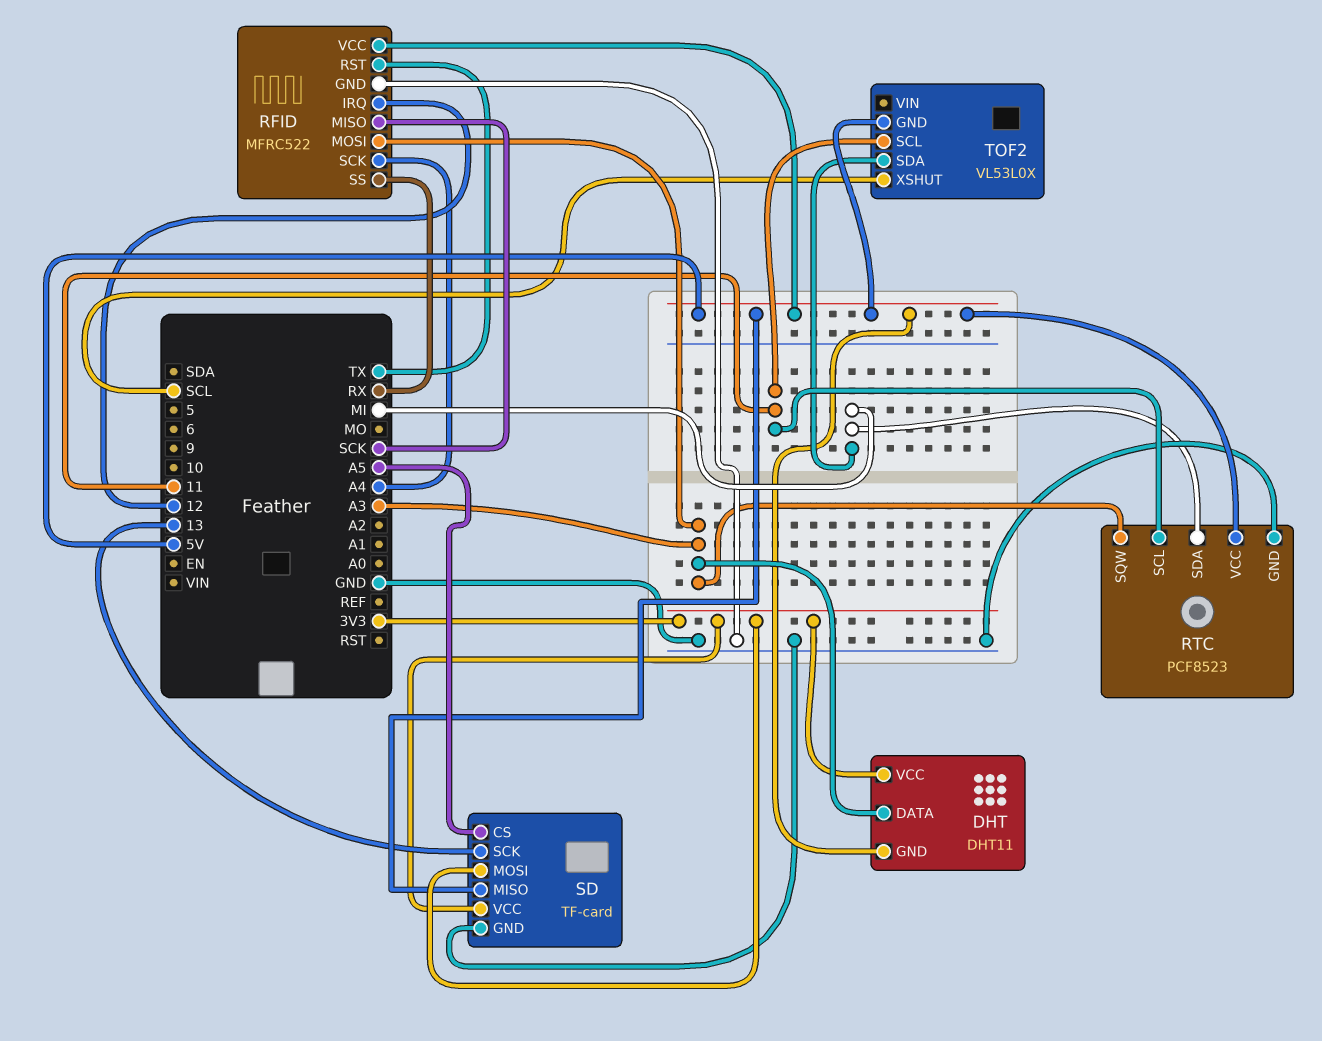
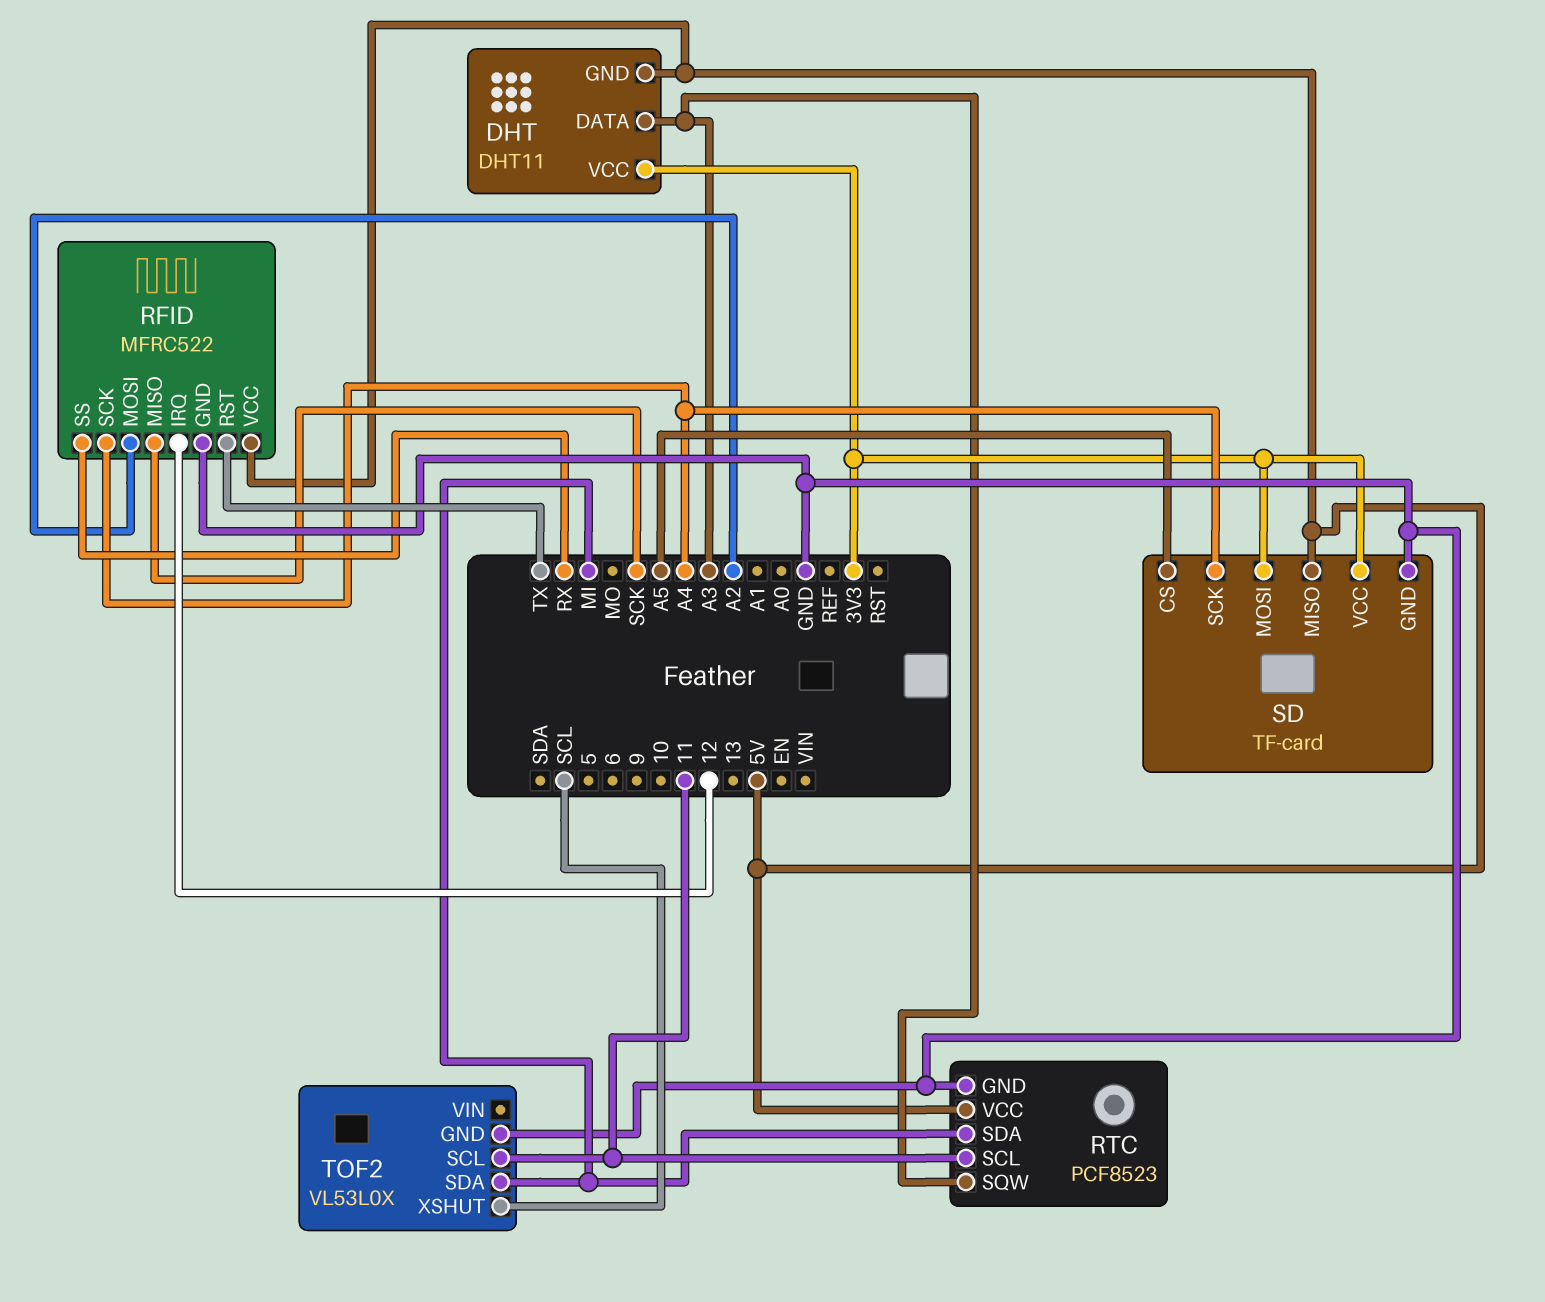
RFID pin MOSI: A3 -> A2
SD pin SCK: 13 -> A4
TOF2 pin GND: 5V -> GND

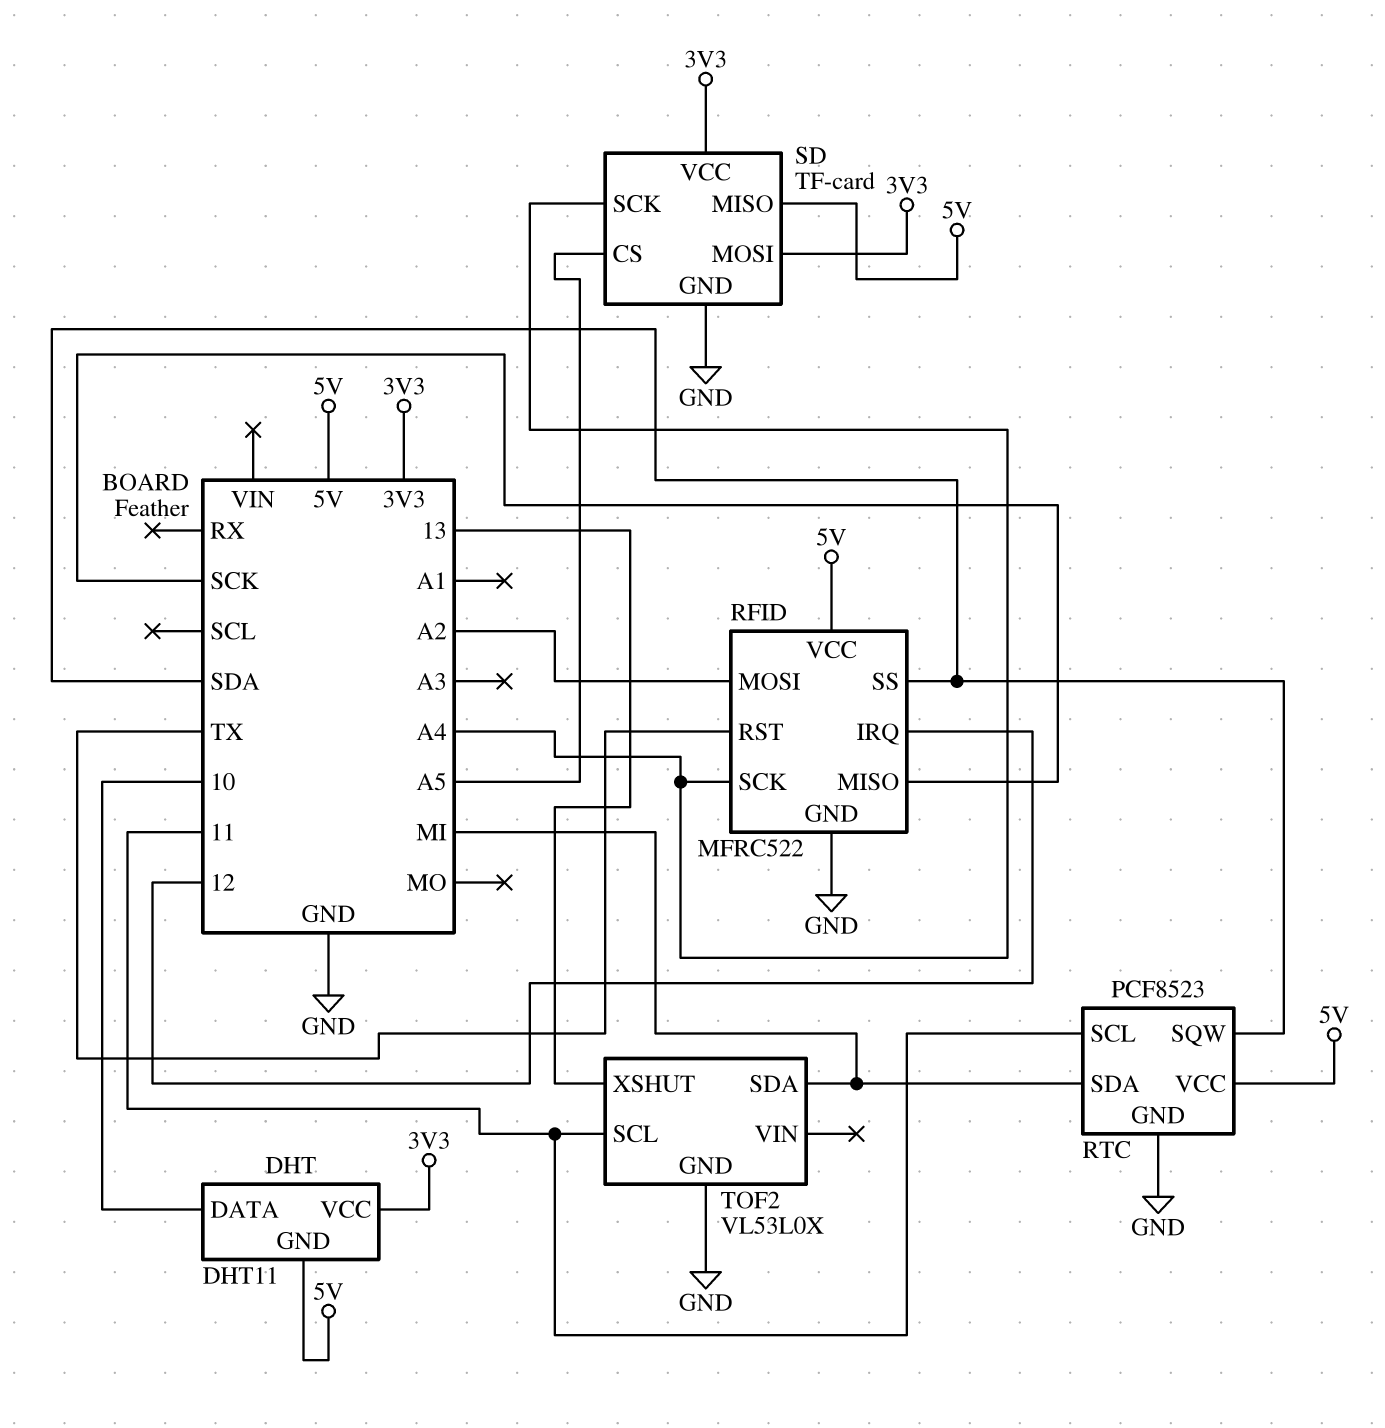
DHT pin DATA: A3 -> 10
RFID pin SS: RX -> SDA
RTC pin SQW: A3 -> SDA
TOF2 pin XSHUT: SCL -> 13

